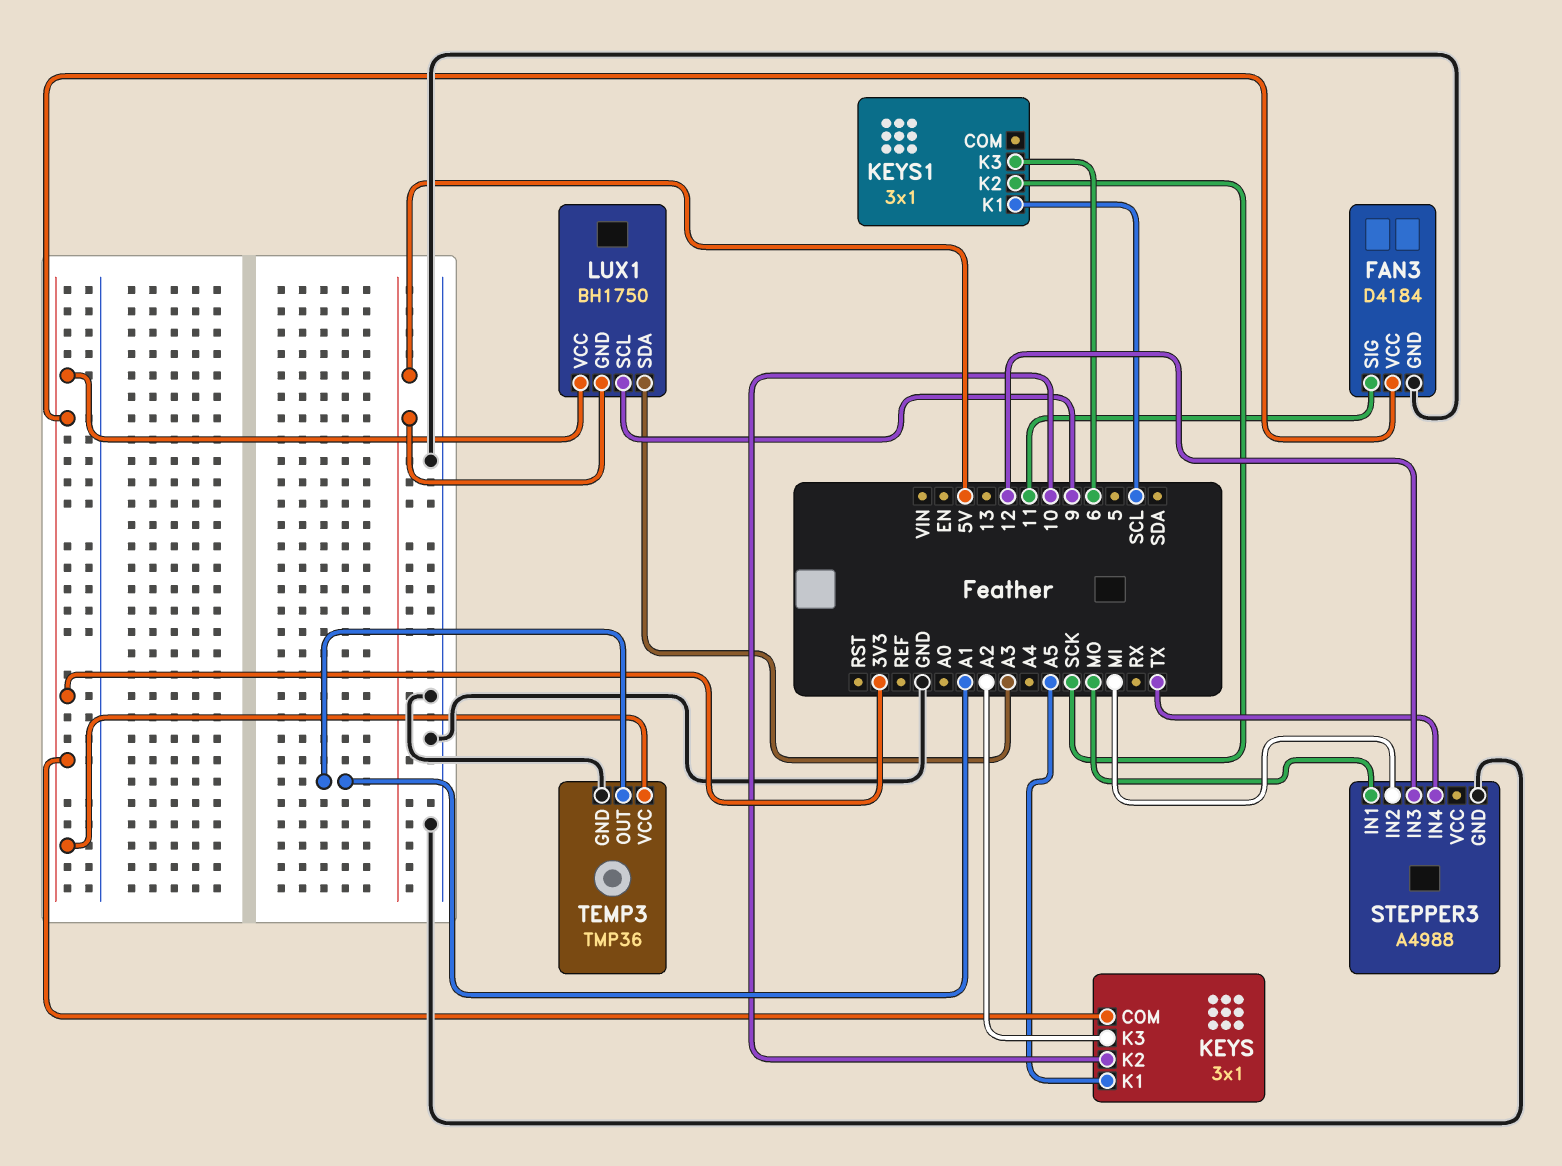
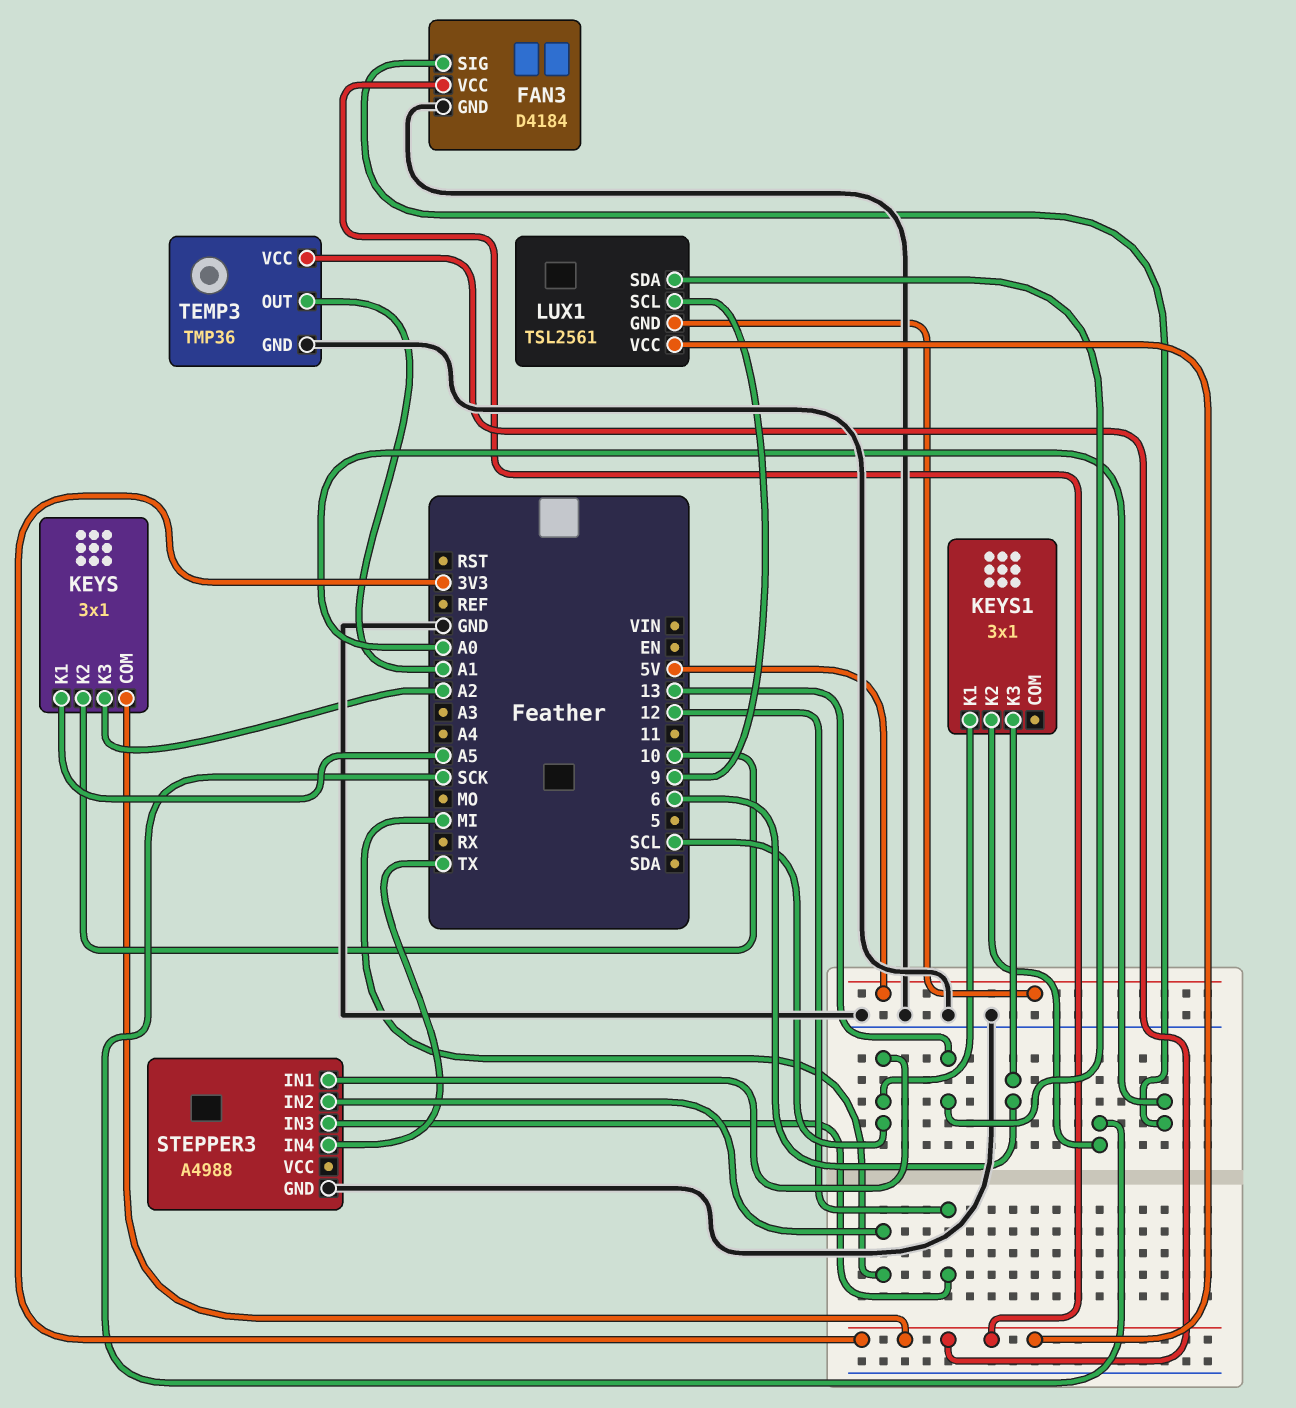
FAN3 pin SIG: 11 -> A0
LUX1: BH1750 -> TSL2561
LUX1 pin SDA: A3 -> 13
STEPPER3 pin IN1: MO -> SCL

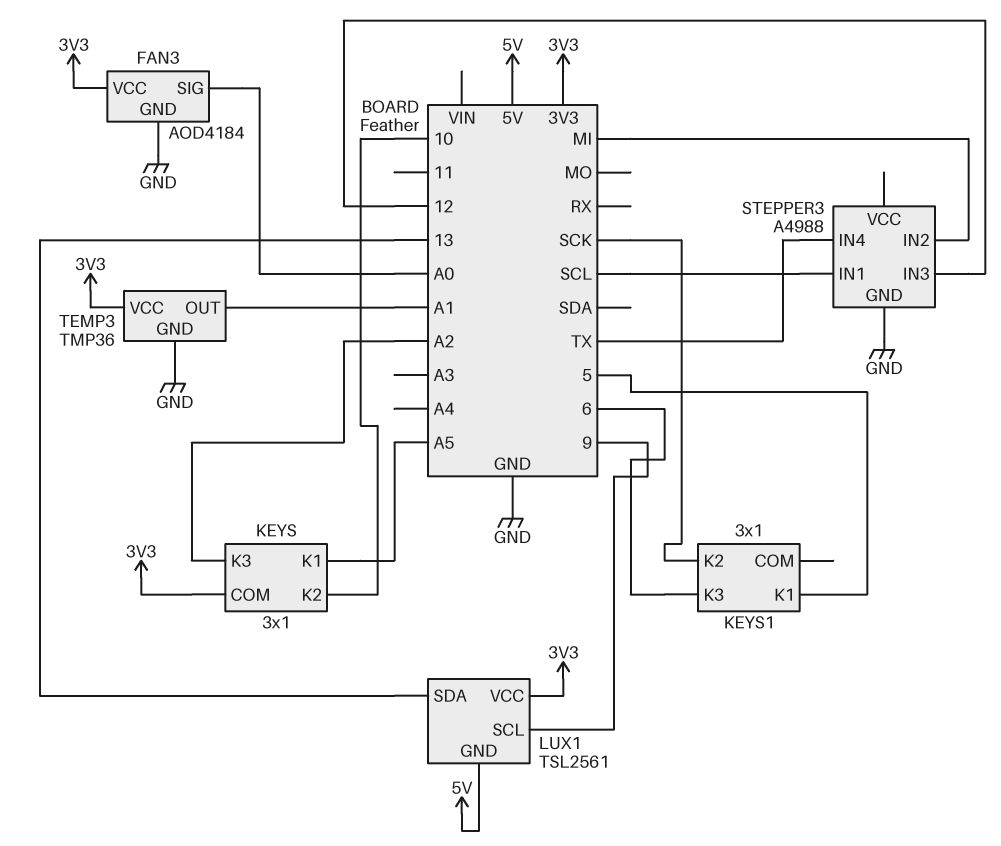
FAN3: D4184 -> AOD4184
KEYS1 pin K1: SCL -> 5

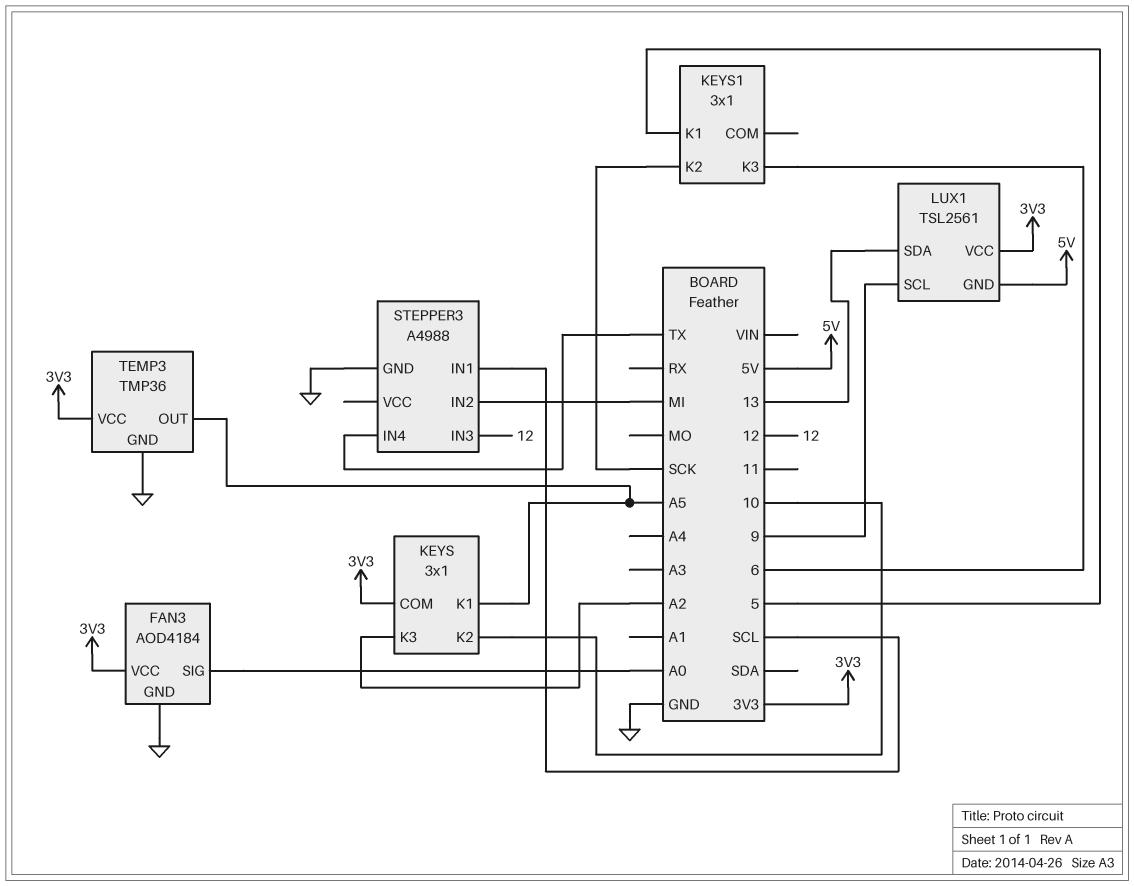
TEMP3 pin OUT: A1 -> A5

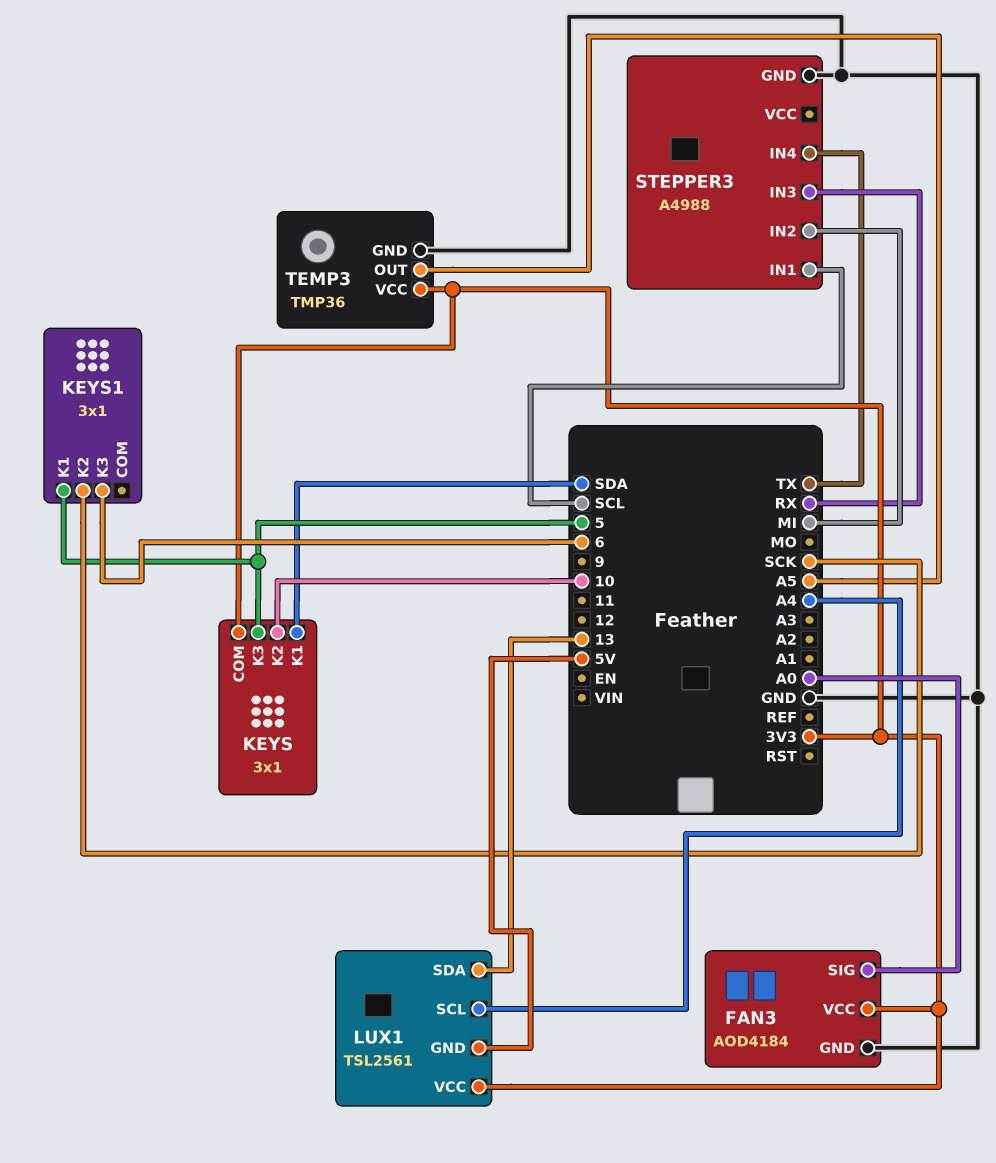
KEYS pin K1: A5 -> SDA
KEYS pin K3: A2 -> 5
LUX1 pin SCL: 9 -> A4
STEPPER3 pin IN3: 12 -> RX

